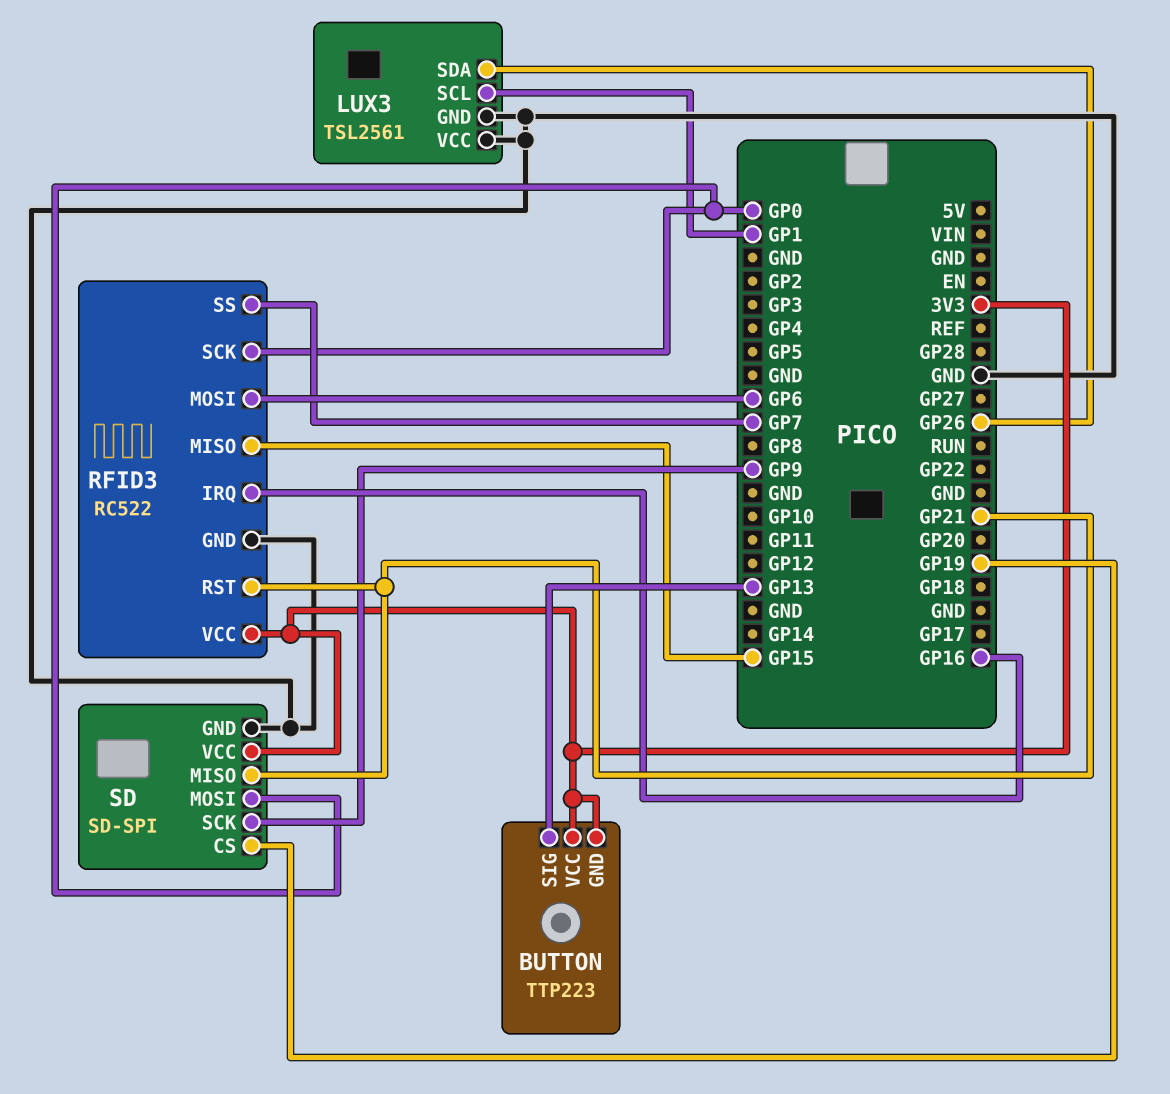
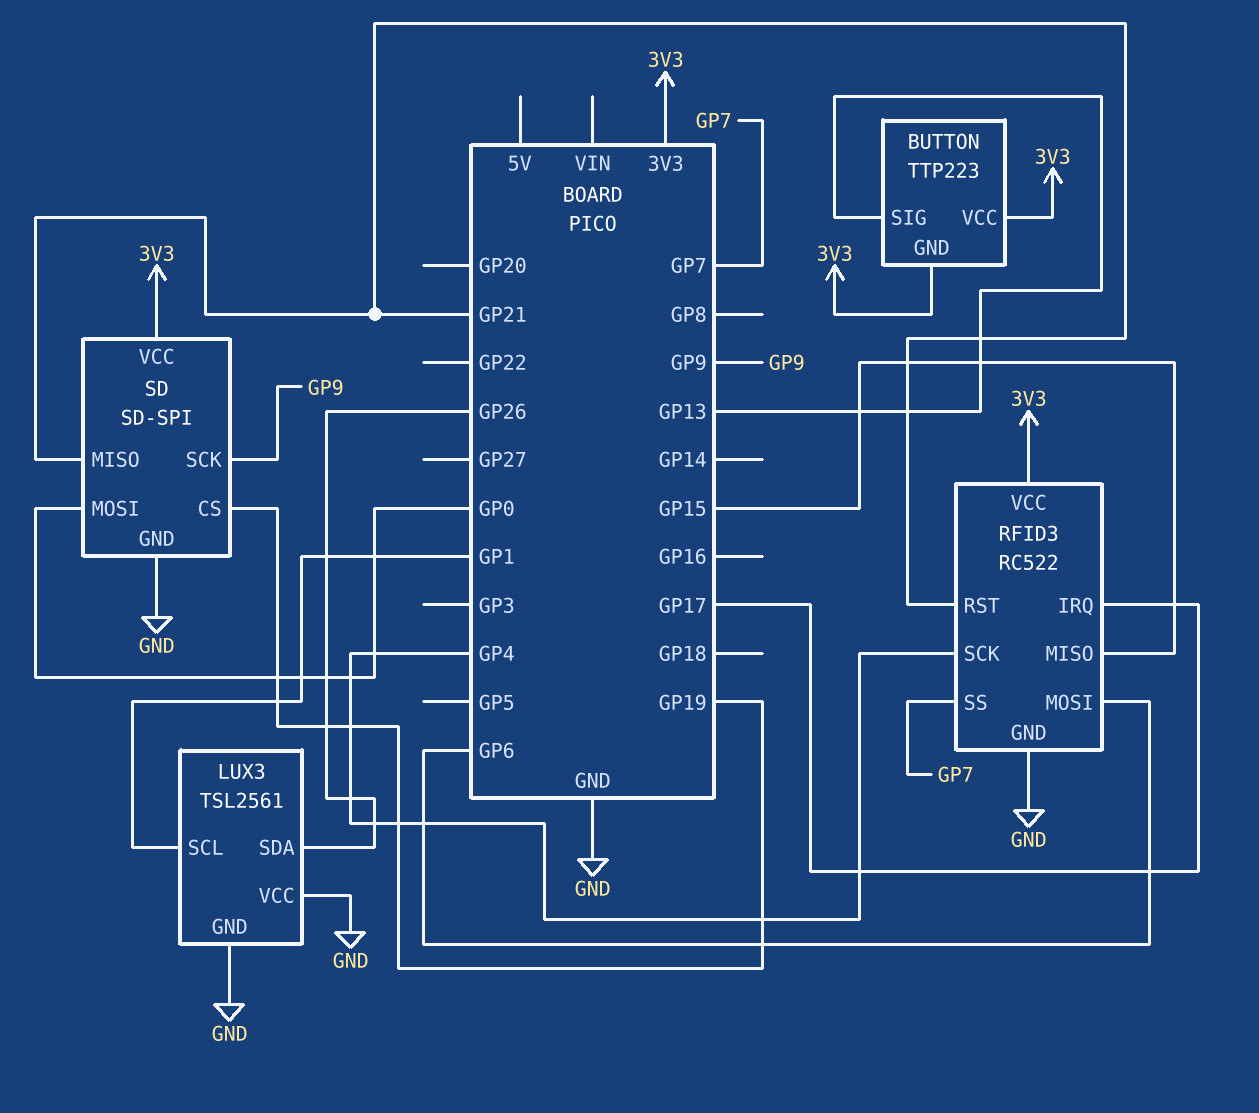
RFID3 pin IRQ: GP16 -> GP17
RFID3 pin SCK: GP0 -> GP4

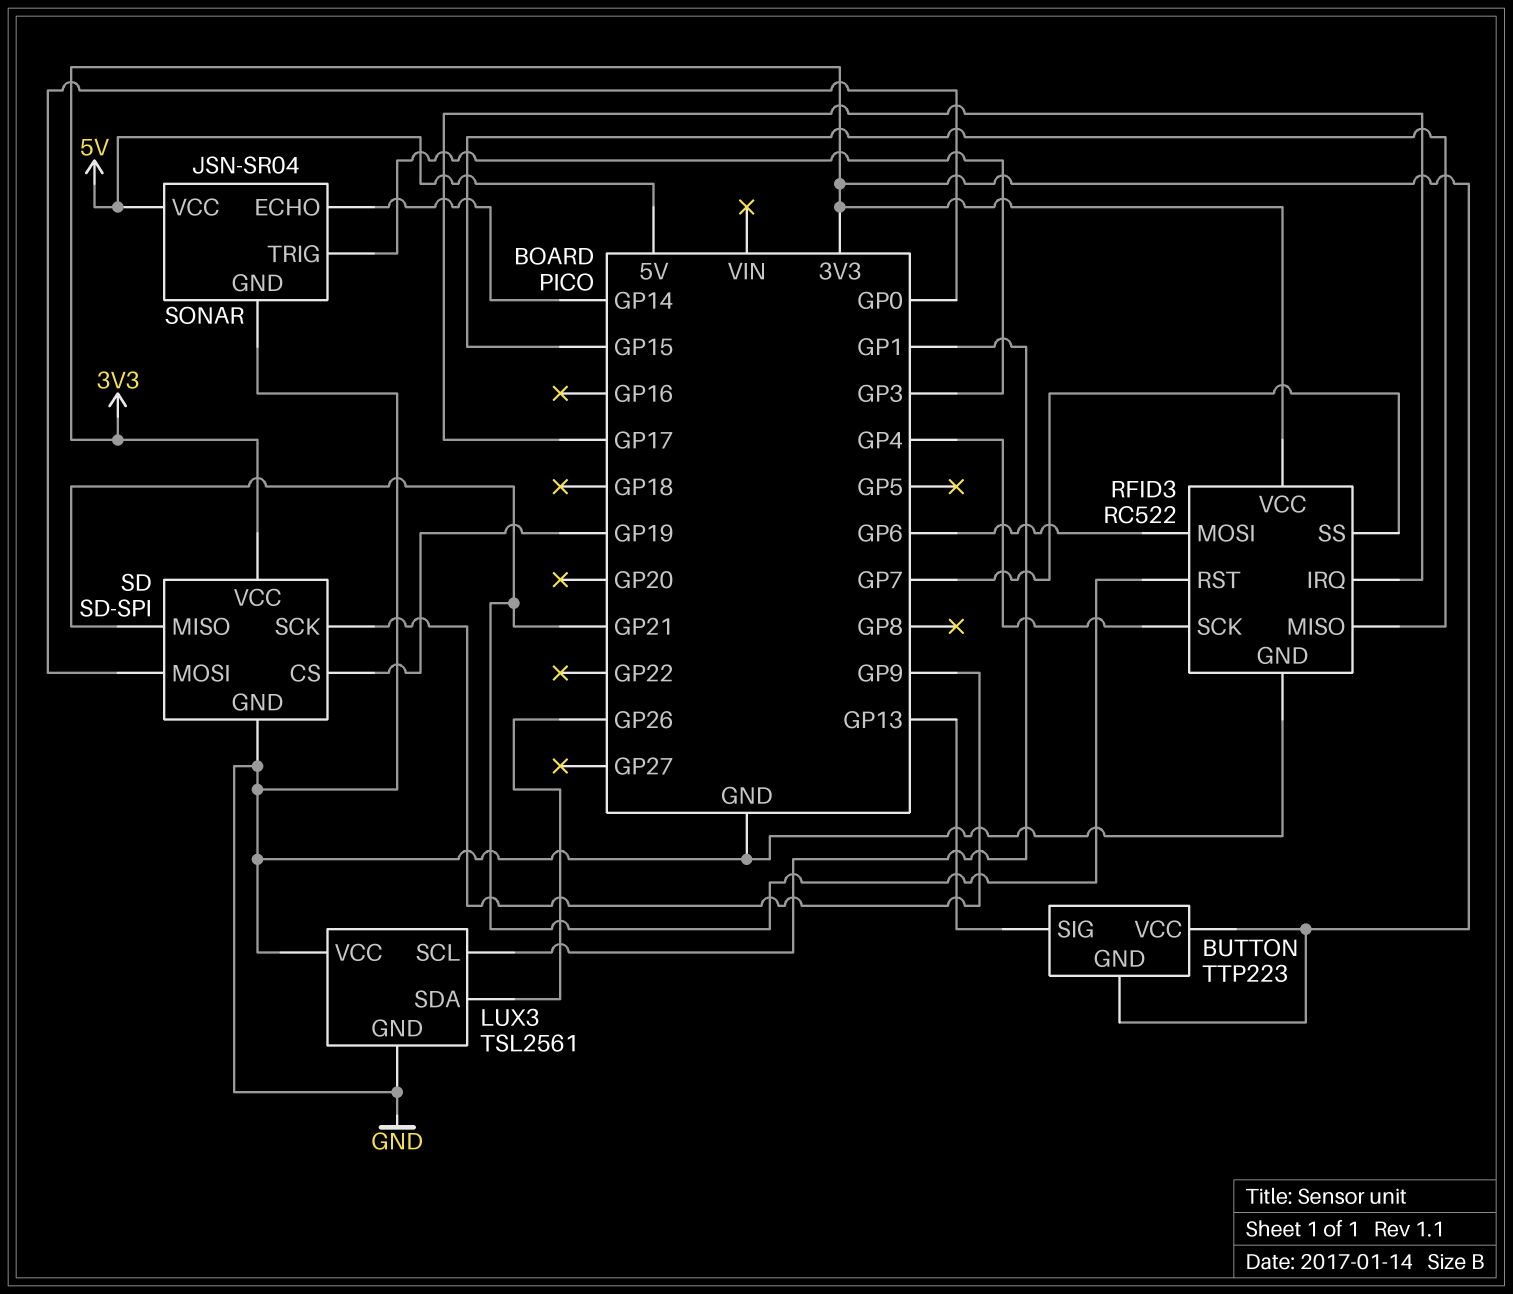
SONAR: none -> JSN-SR04
SONAR pin ECHO: none -> GP14
SONAR pin GND: none -> GND
SONAR pin TRIG: none -> GP3
SONAR pin VCC: none -> 5V

